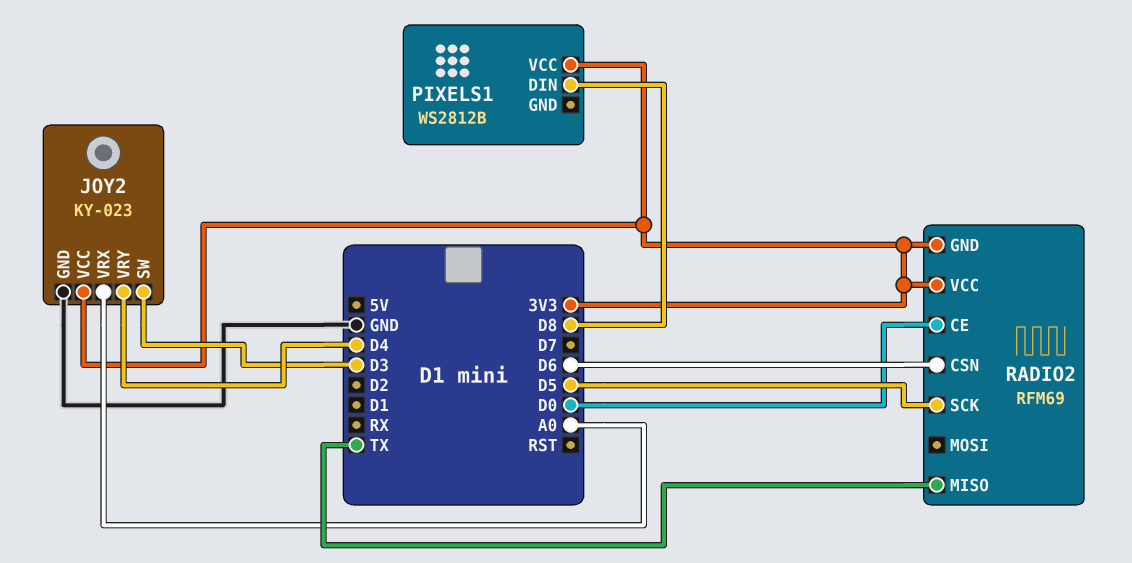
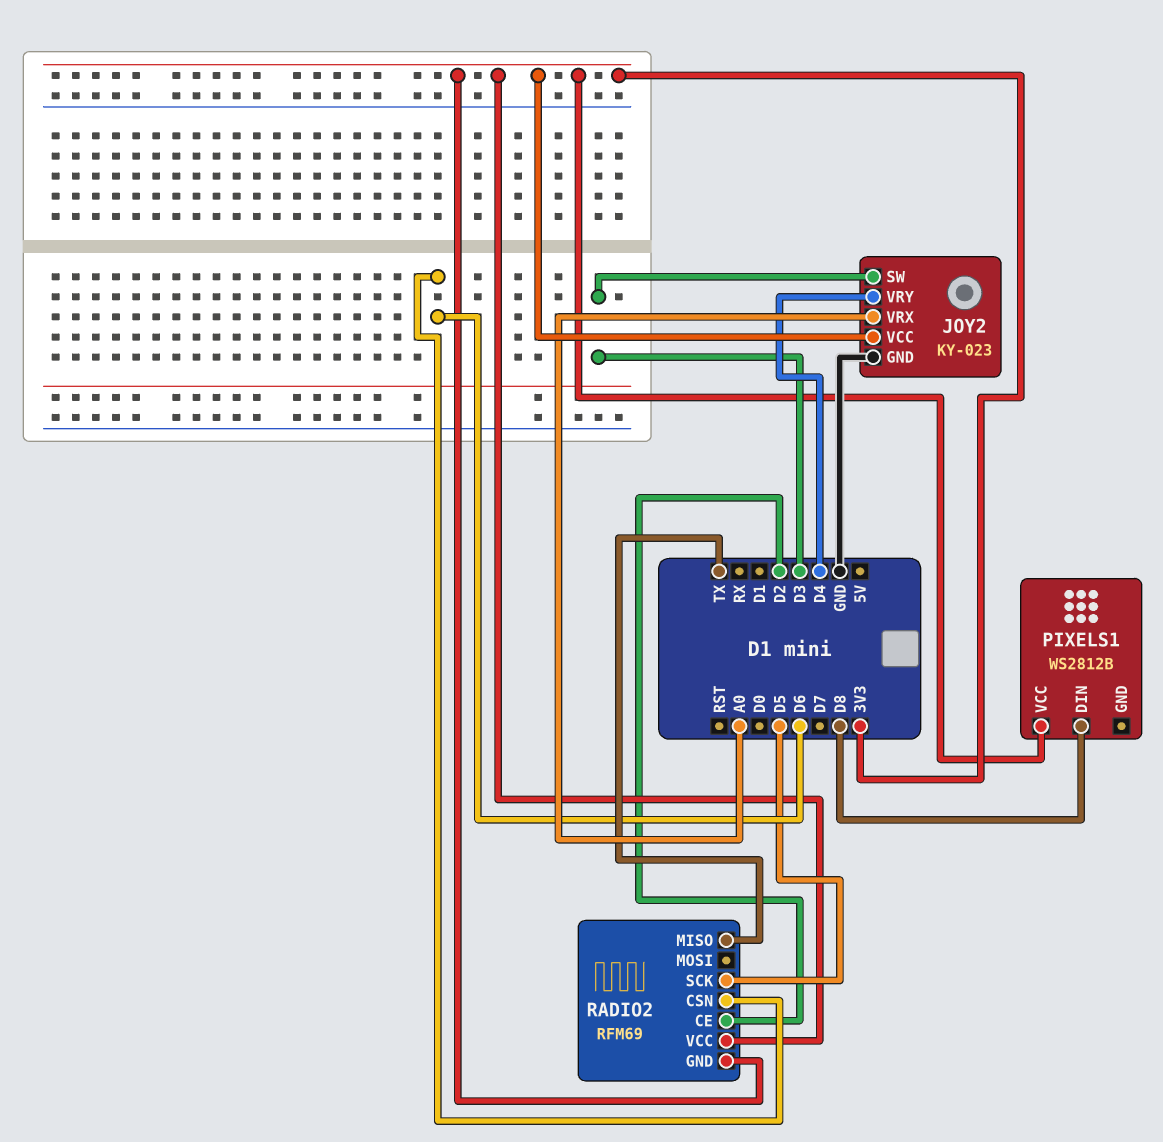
RADIO2 pin CE: D0 -> D2

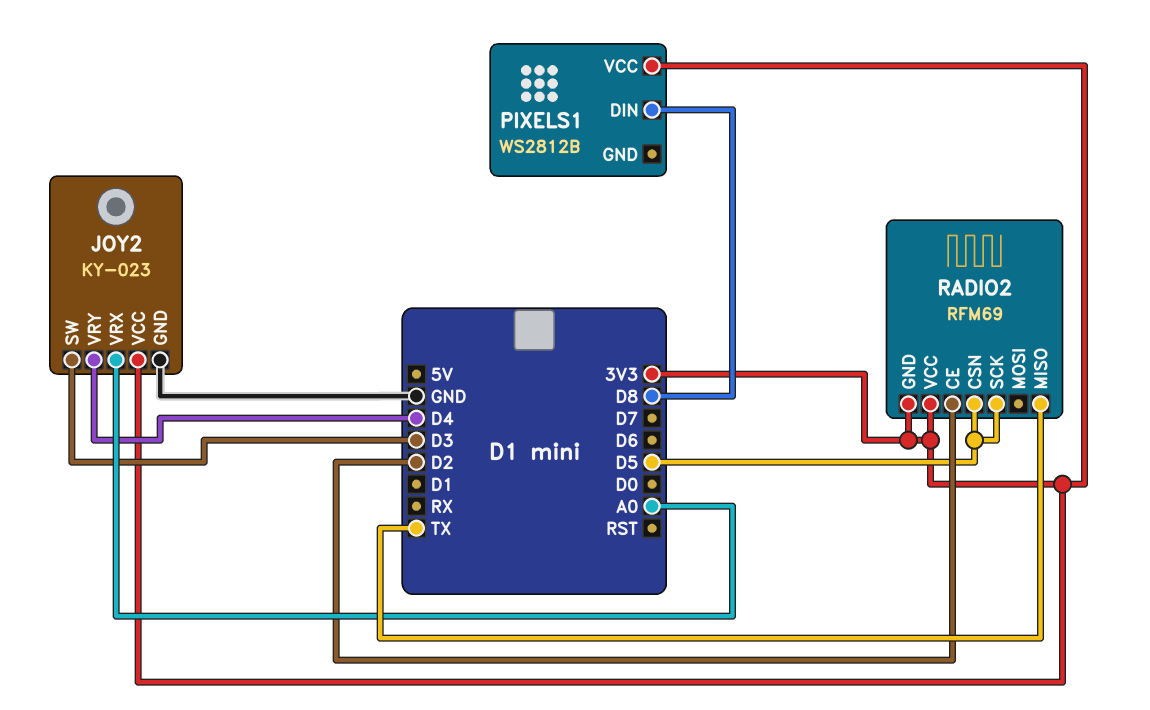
RADIO2 pin CSN: D6 -> D5

